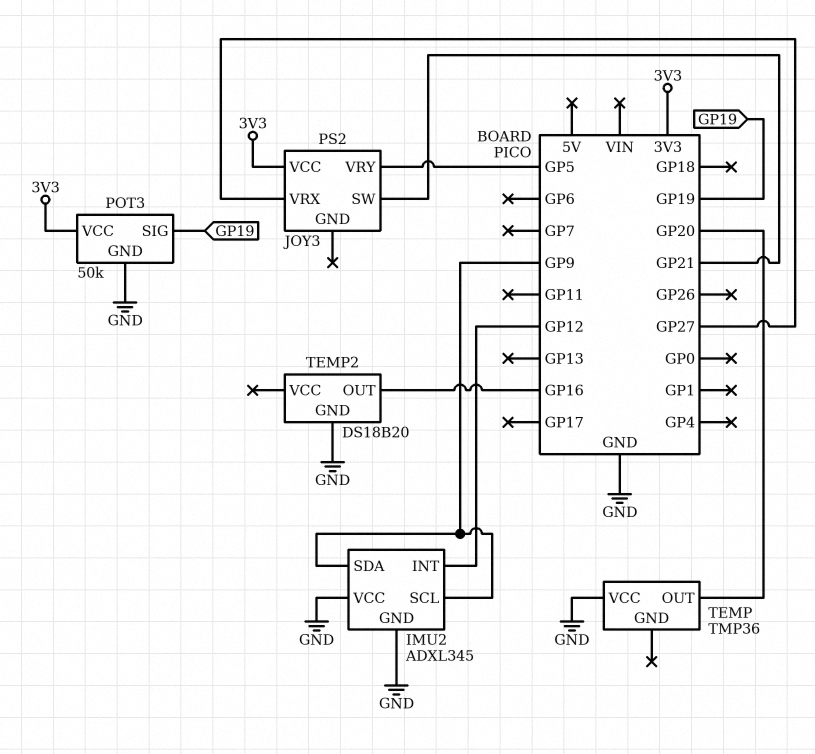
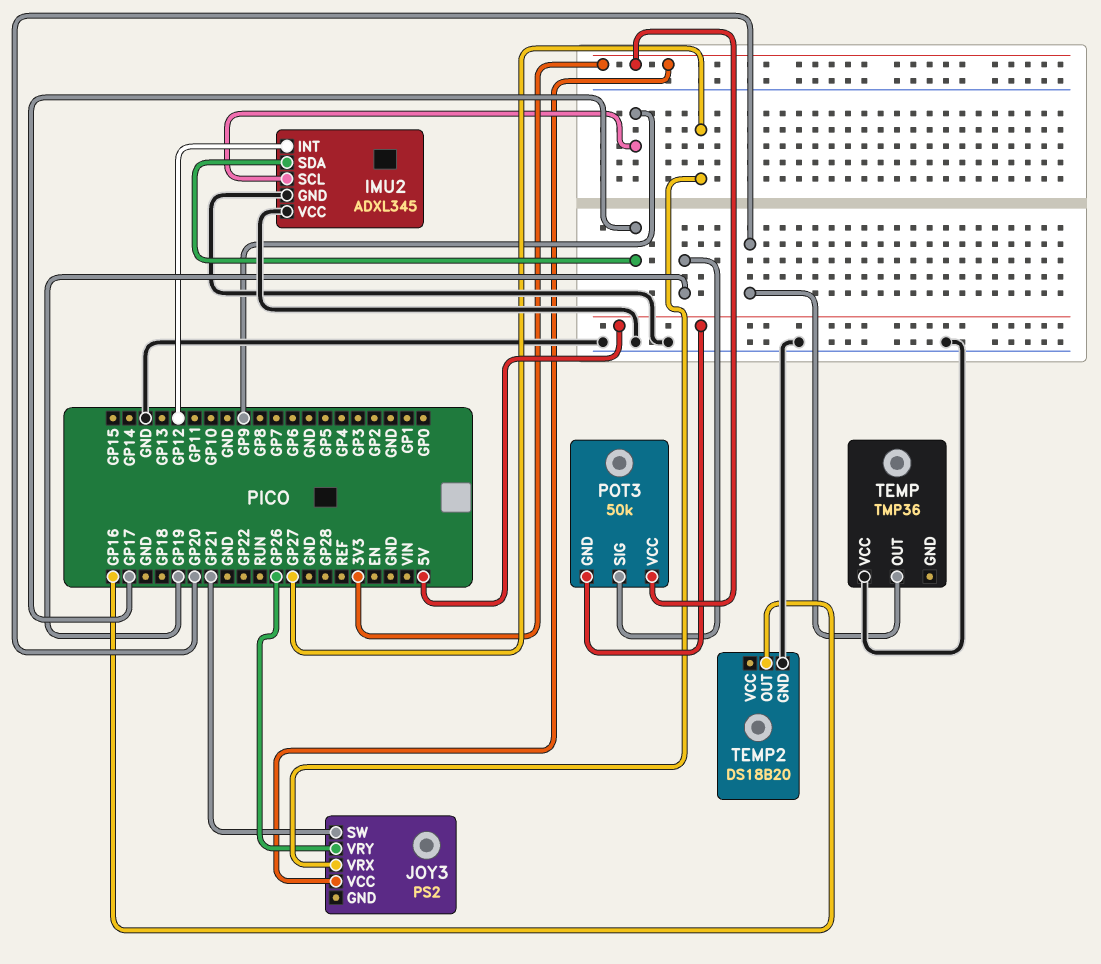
IMU2 pin SDA: GP9 -> GP17
JOY3 pin VRY: GP5 -> GP26
POT3 pin GND: GND -> 5V

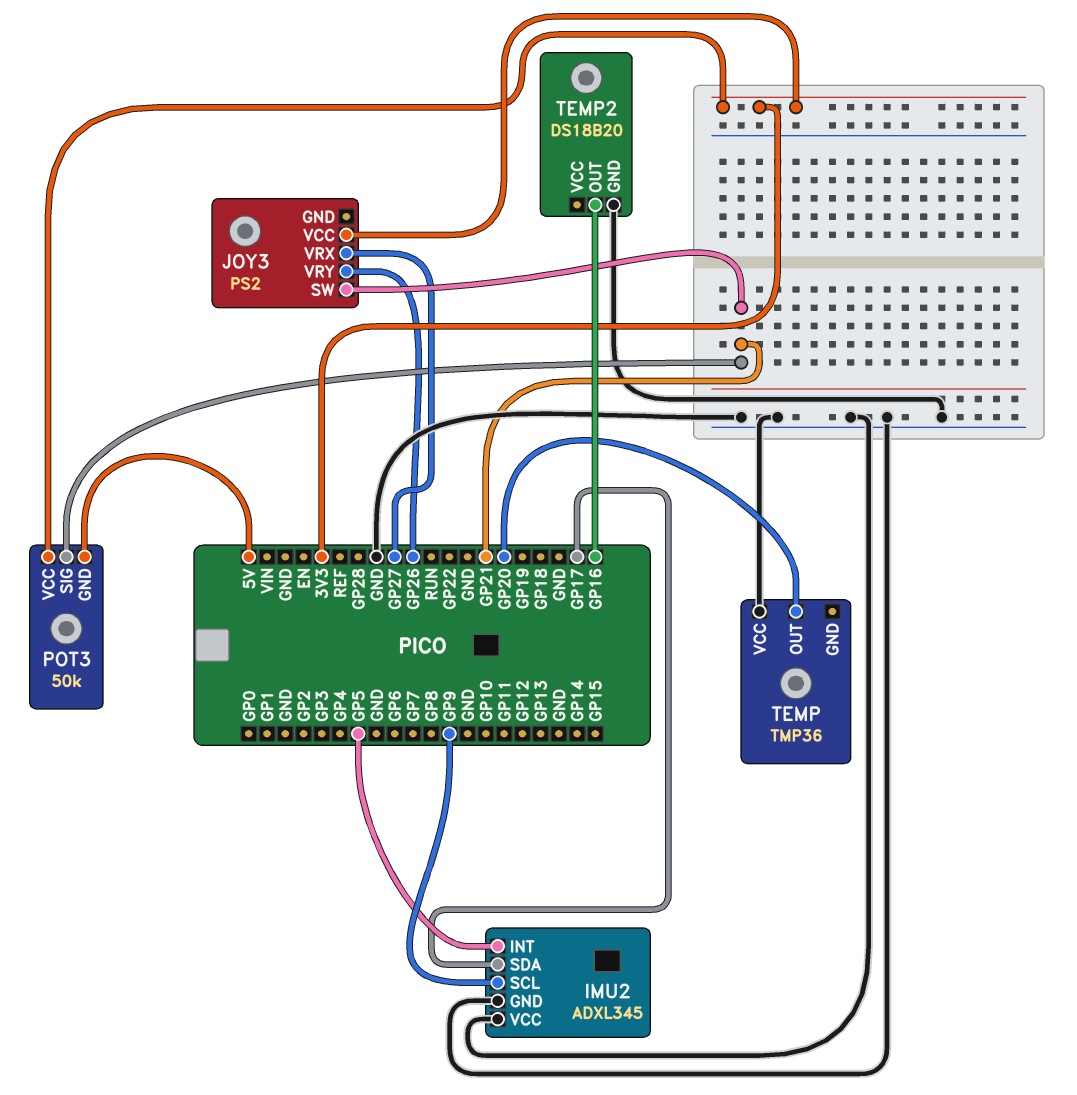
IMU2 pin INT: GP12 -> GP5
POT3 pin SIG: GP19 -> GP21

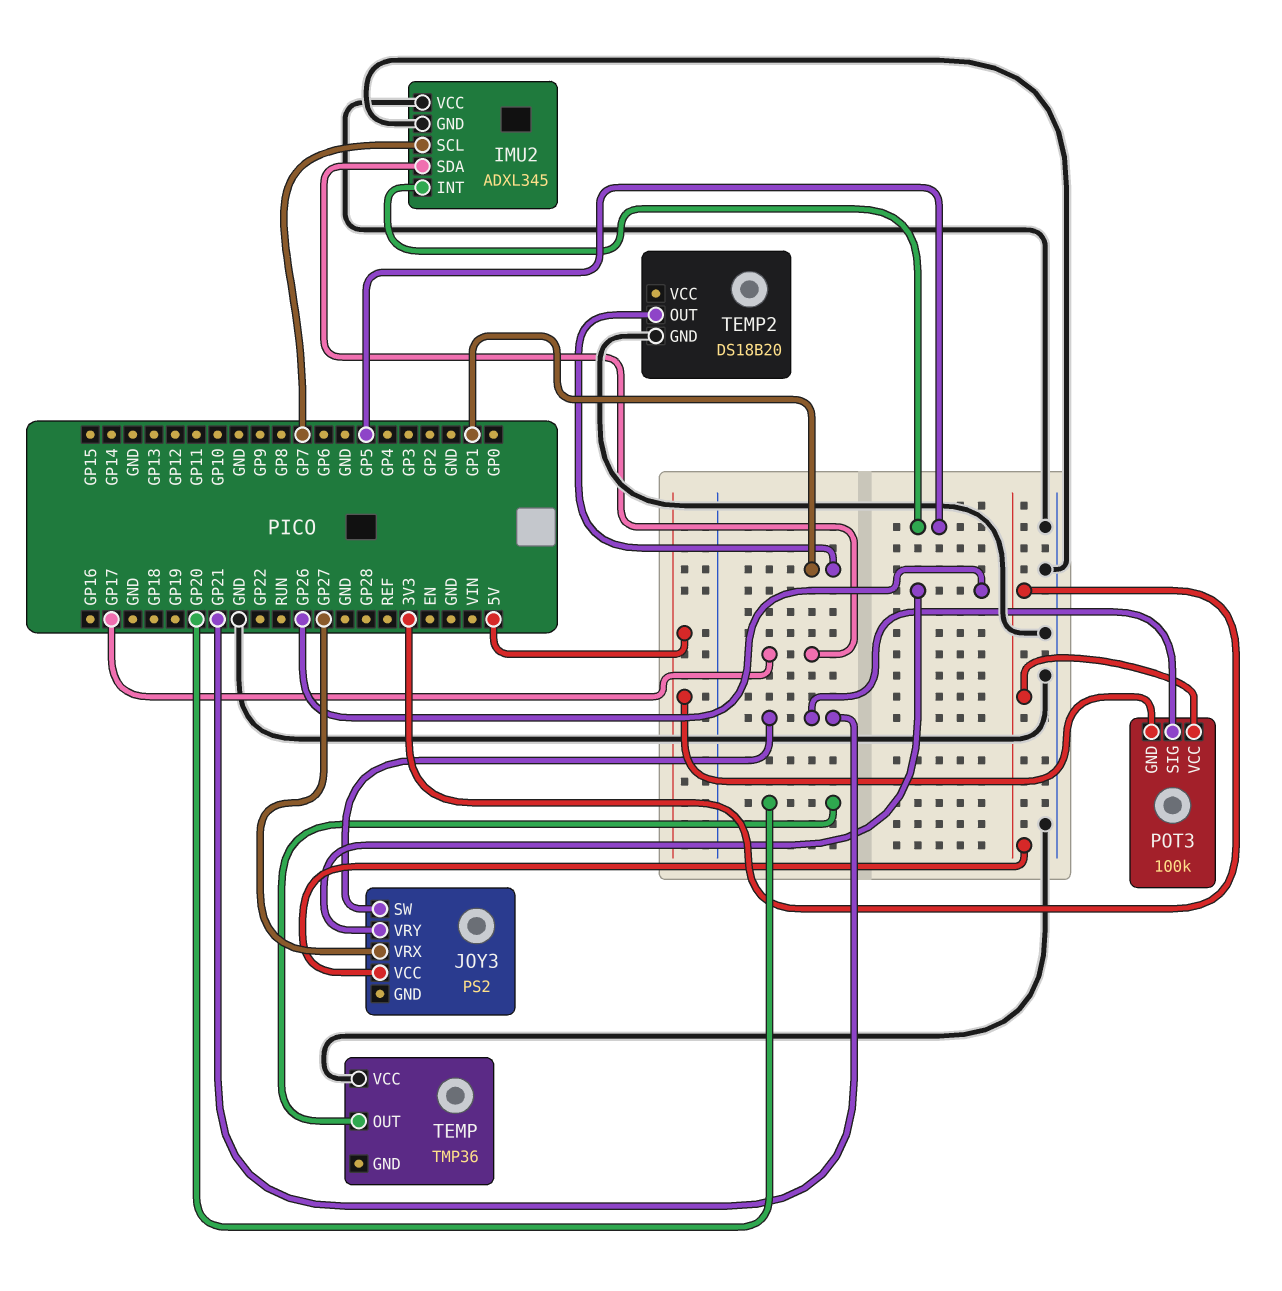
IMU2 pin SCL: GP9 -> GP7
POT3: 50k -> 100k
TEMP2 pin OUT: GP16 -> GP1

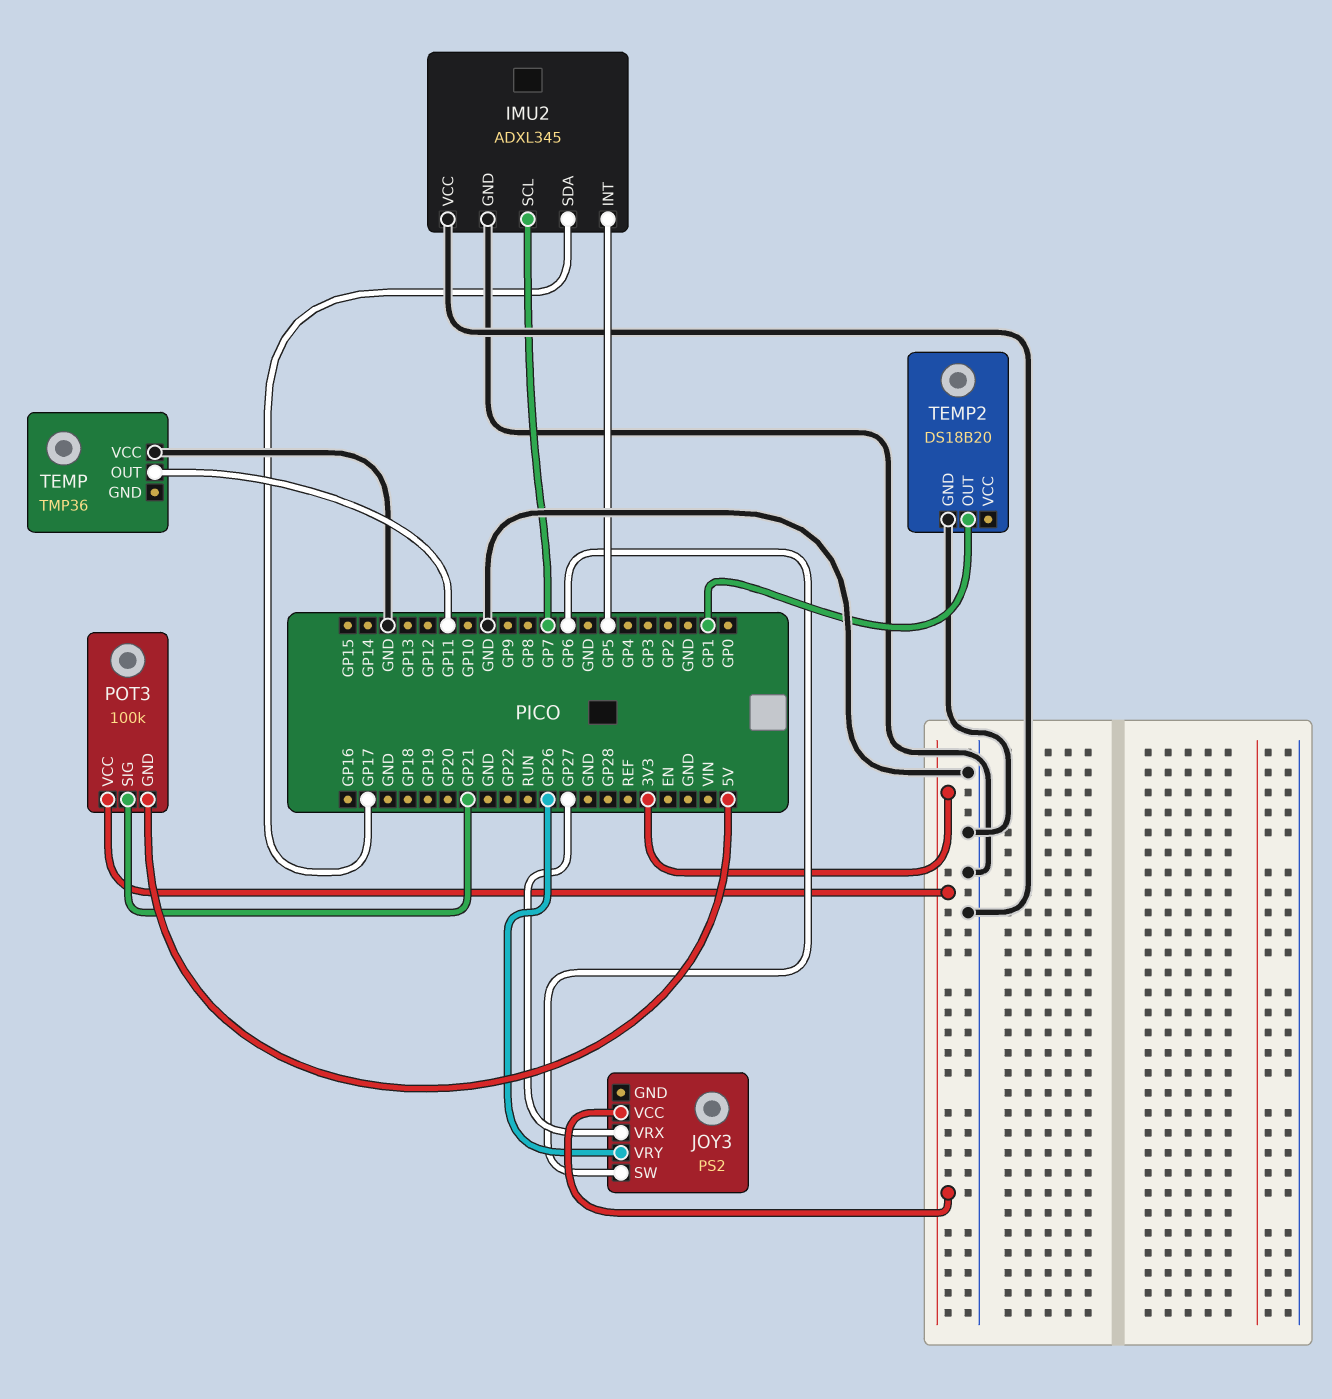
JOY3 pin SW: GP21 -> GP6
TEMP pin OUT: GP20 -> GP11

